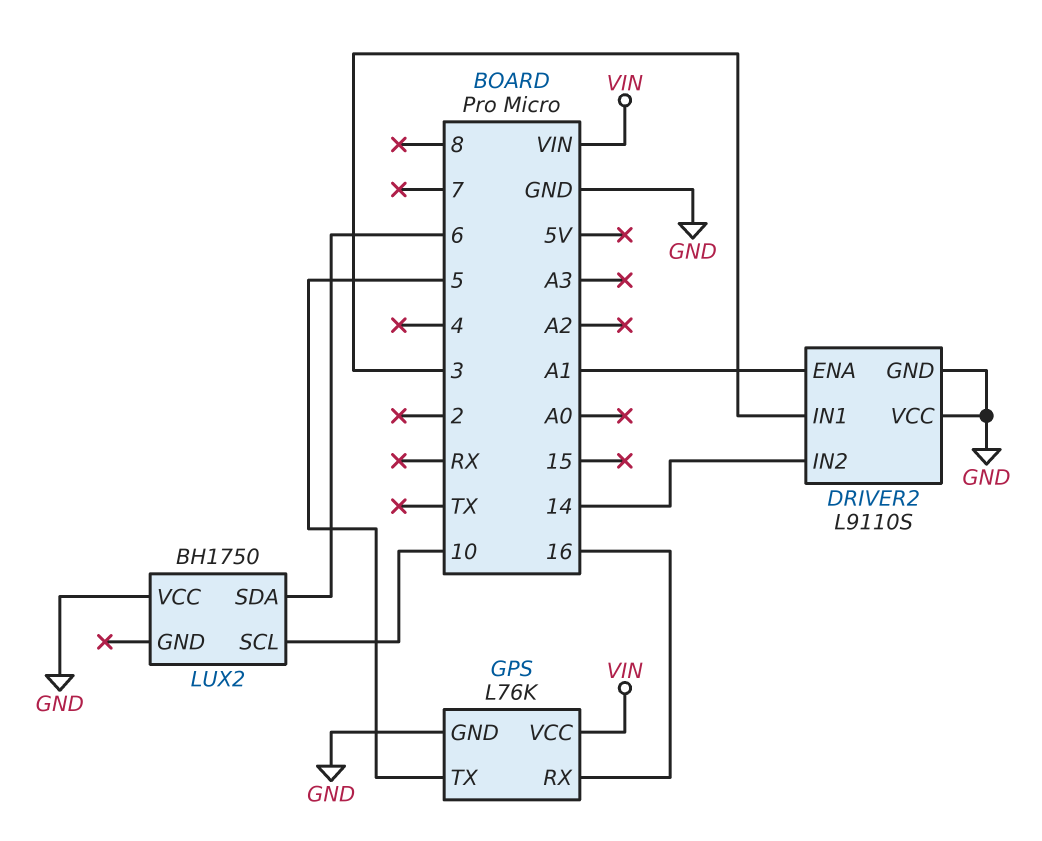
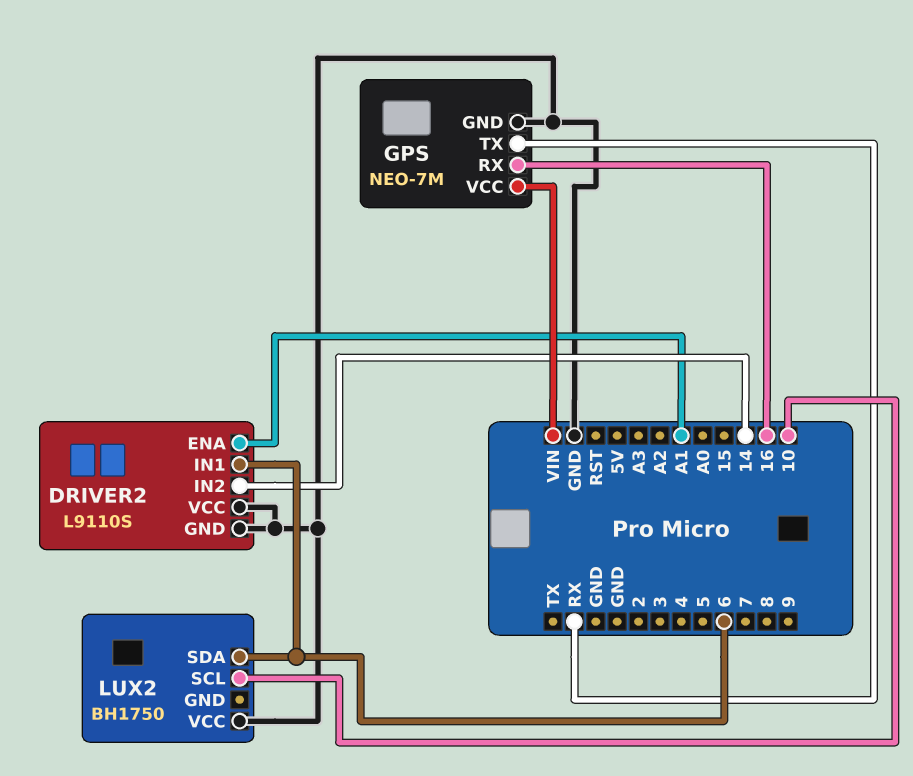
DRIVER2 pin IN1: 3 -> 6
GPS: L76K -> NEO-7M
GPS pin TX: 5 -> RX

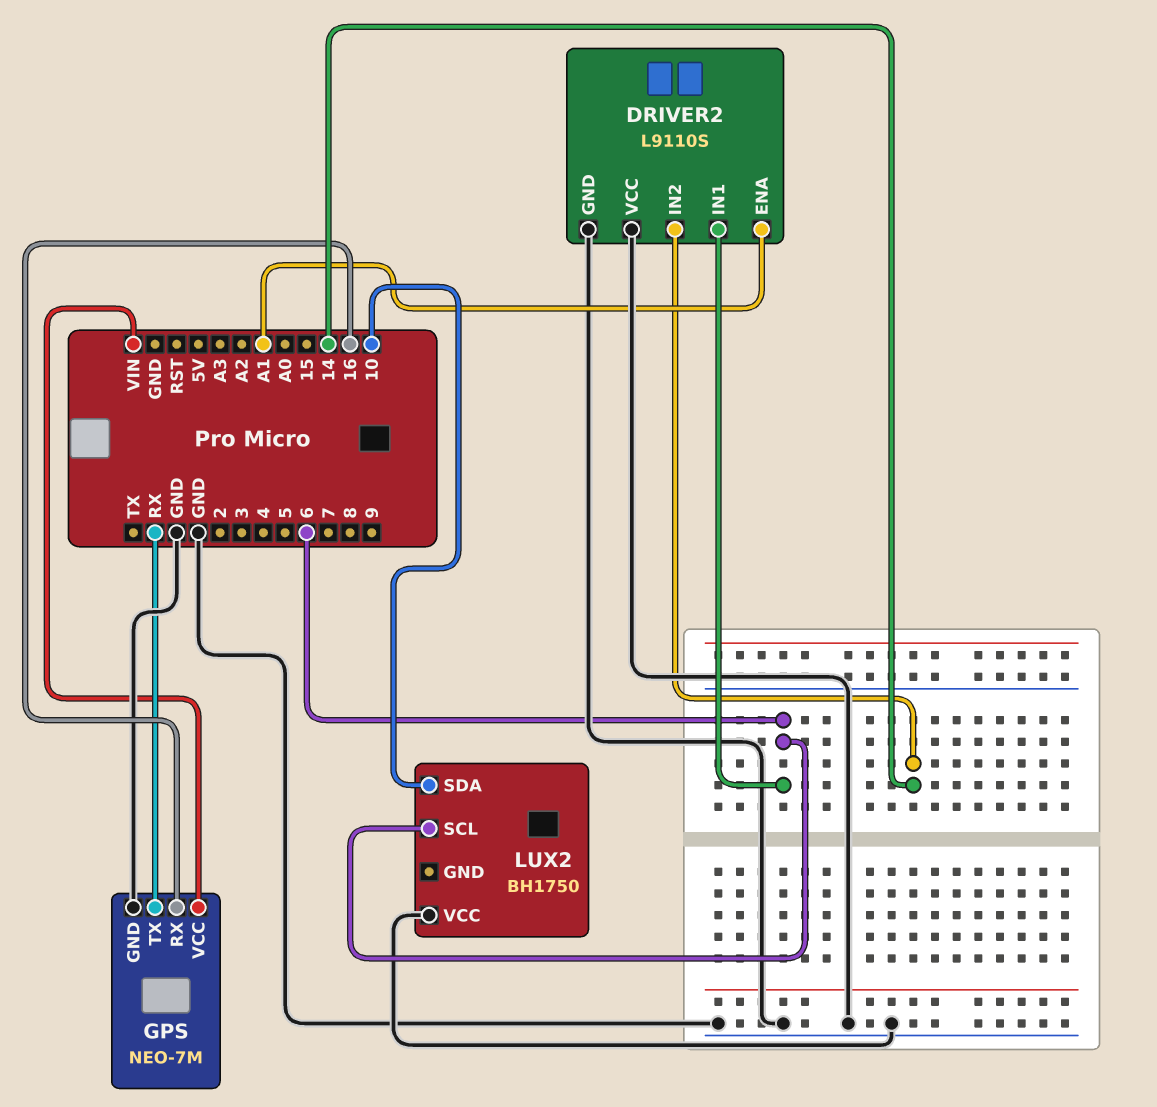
LUX2 pin SCL: 10 -> 6
LUX2 pin SDA: 6 -> 10

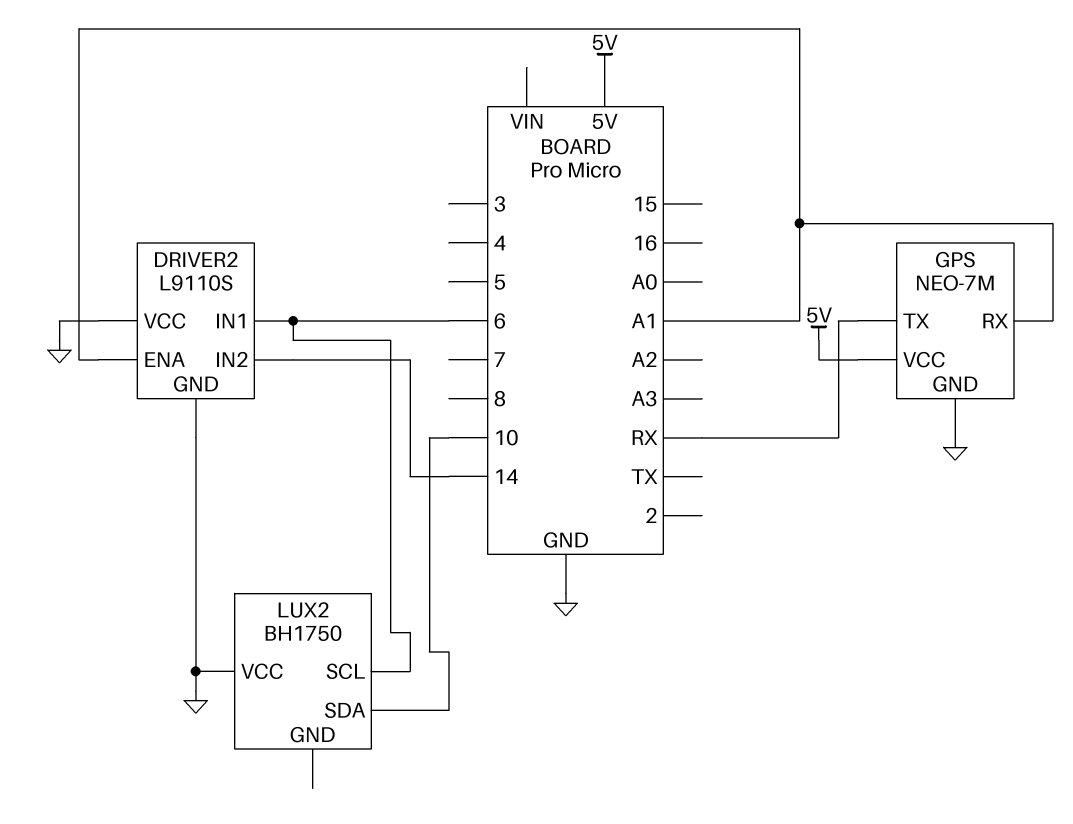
GPS pin RX: 16 -> A1
GPS pin VCC: VIN -> 5V

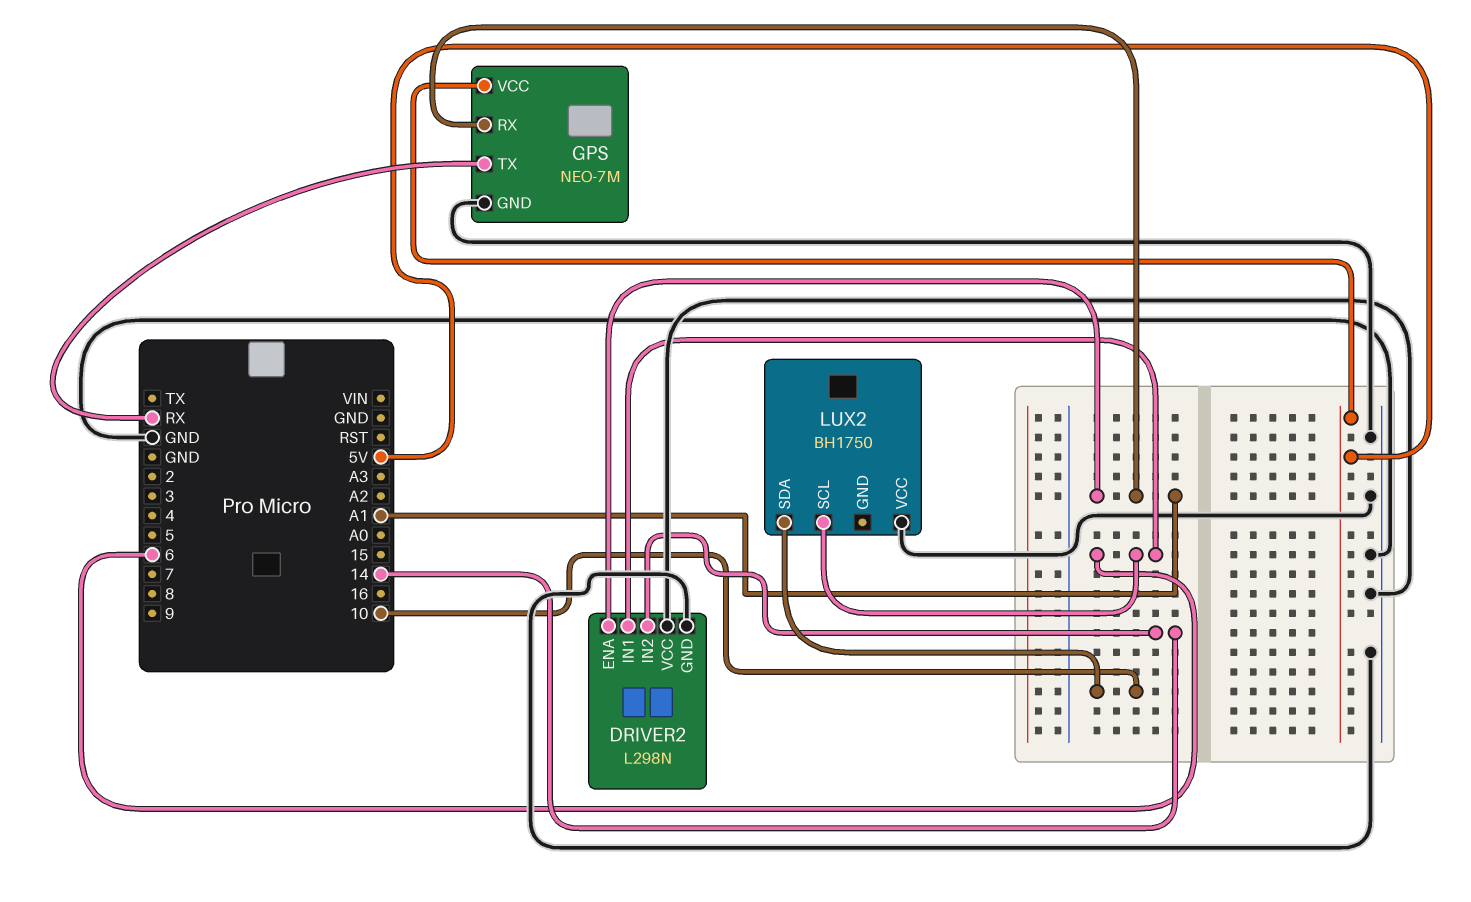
DRIVER2: L9110S -> L298N

